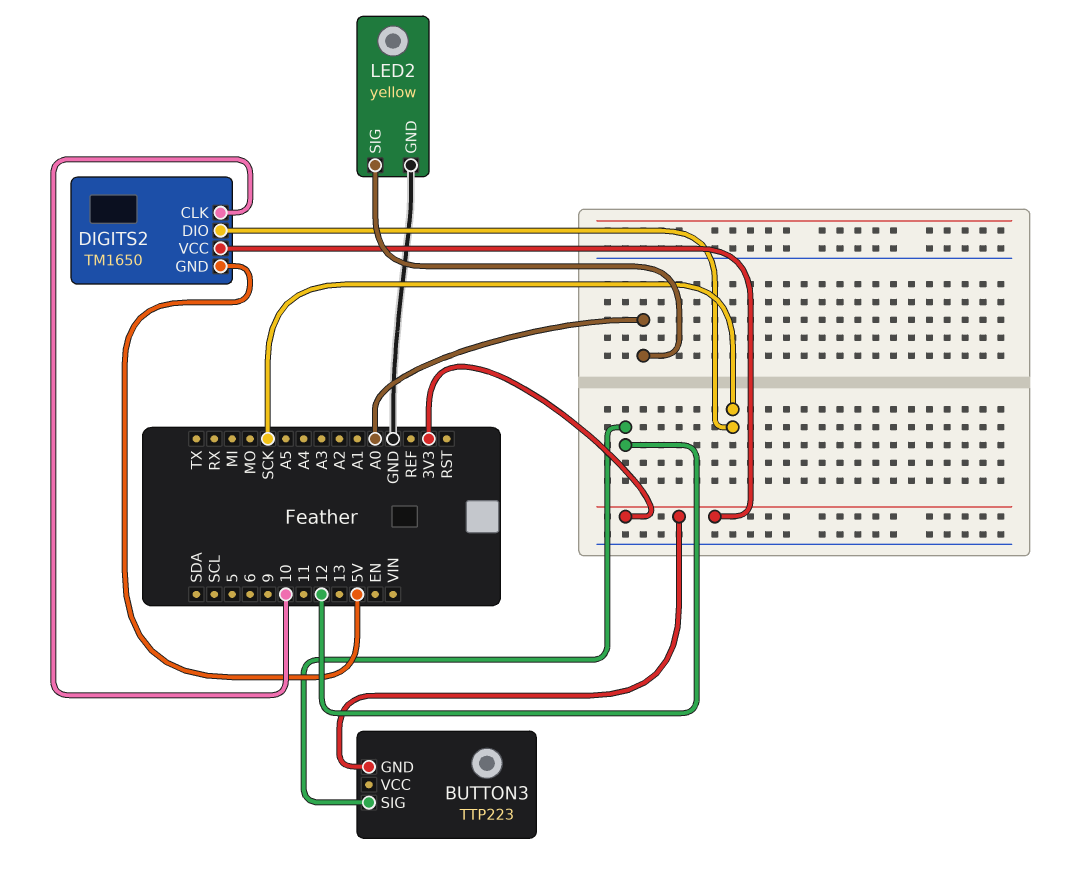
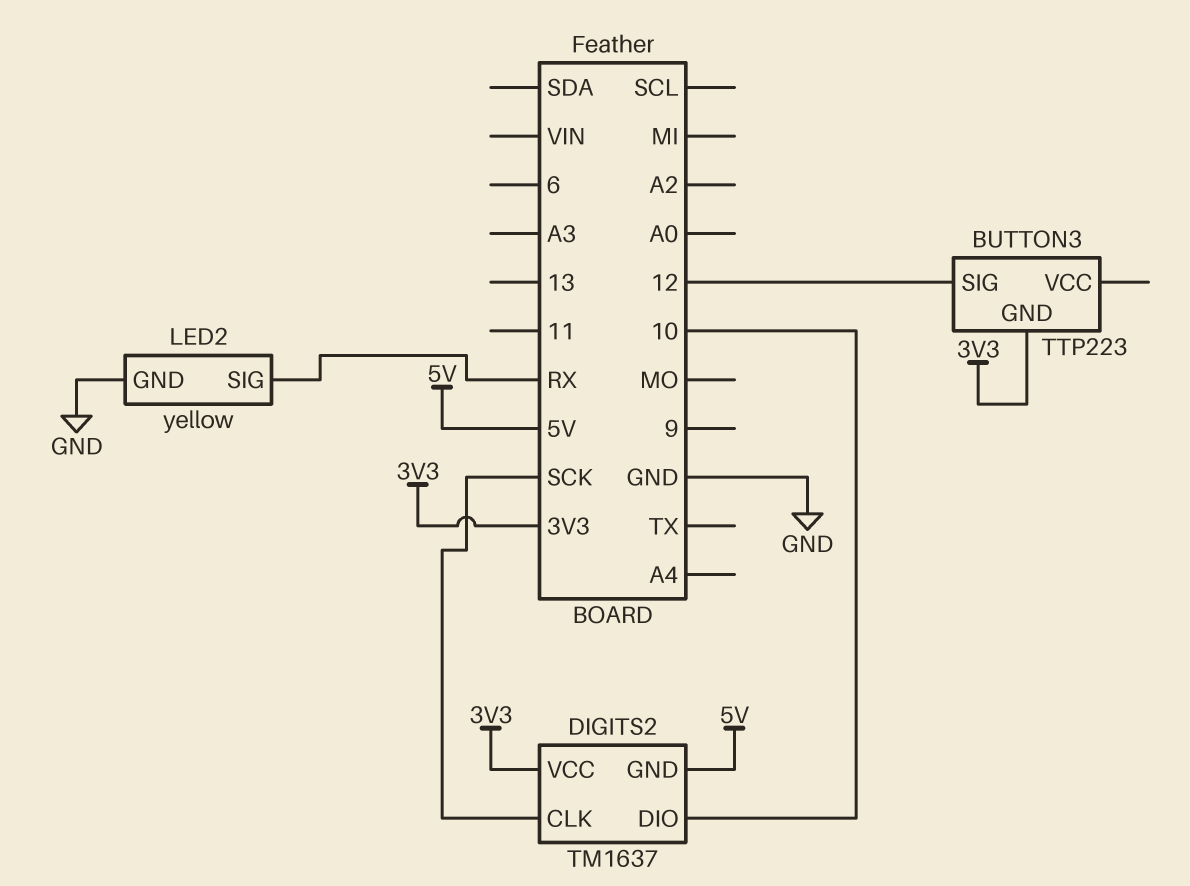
DIGITS2: TM1650 -> TM1637
DIGITS2 pin CLK: 10 -> SCK
DIGITS2 pin DIO: SCK -> 10
LED2 pin SIG: A0 -> RX

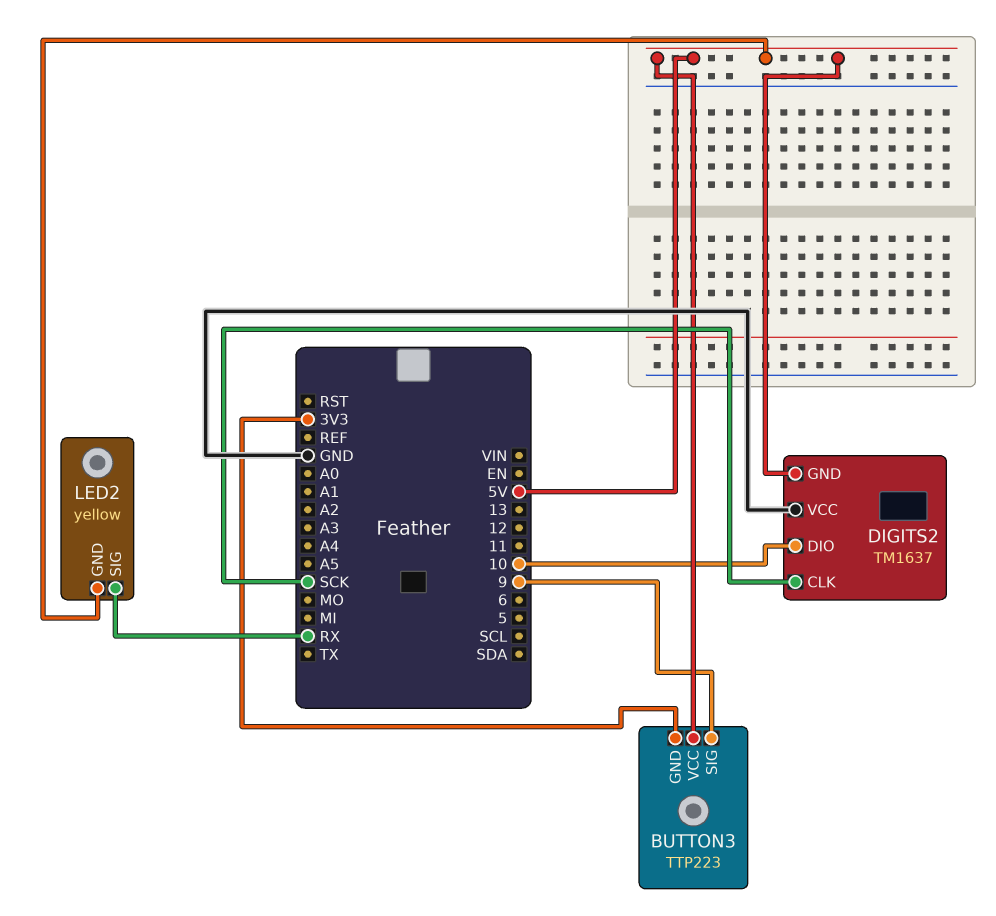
BUTTON3 pin SIG: 12 -> 9
BUTTON3 pin VCC: none -> 5V
DIGITS2 pin VCC: 3V3 -> GND
LED2 pin GND: GND -> 5V

